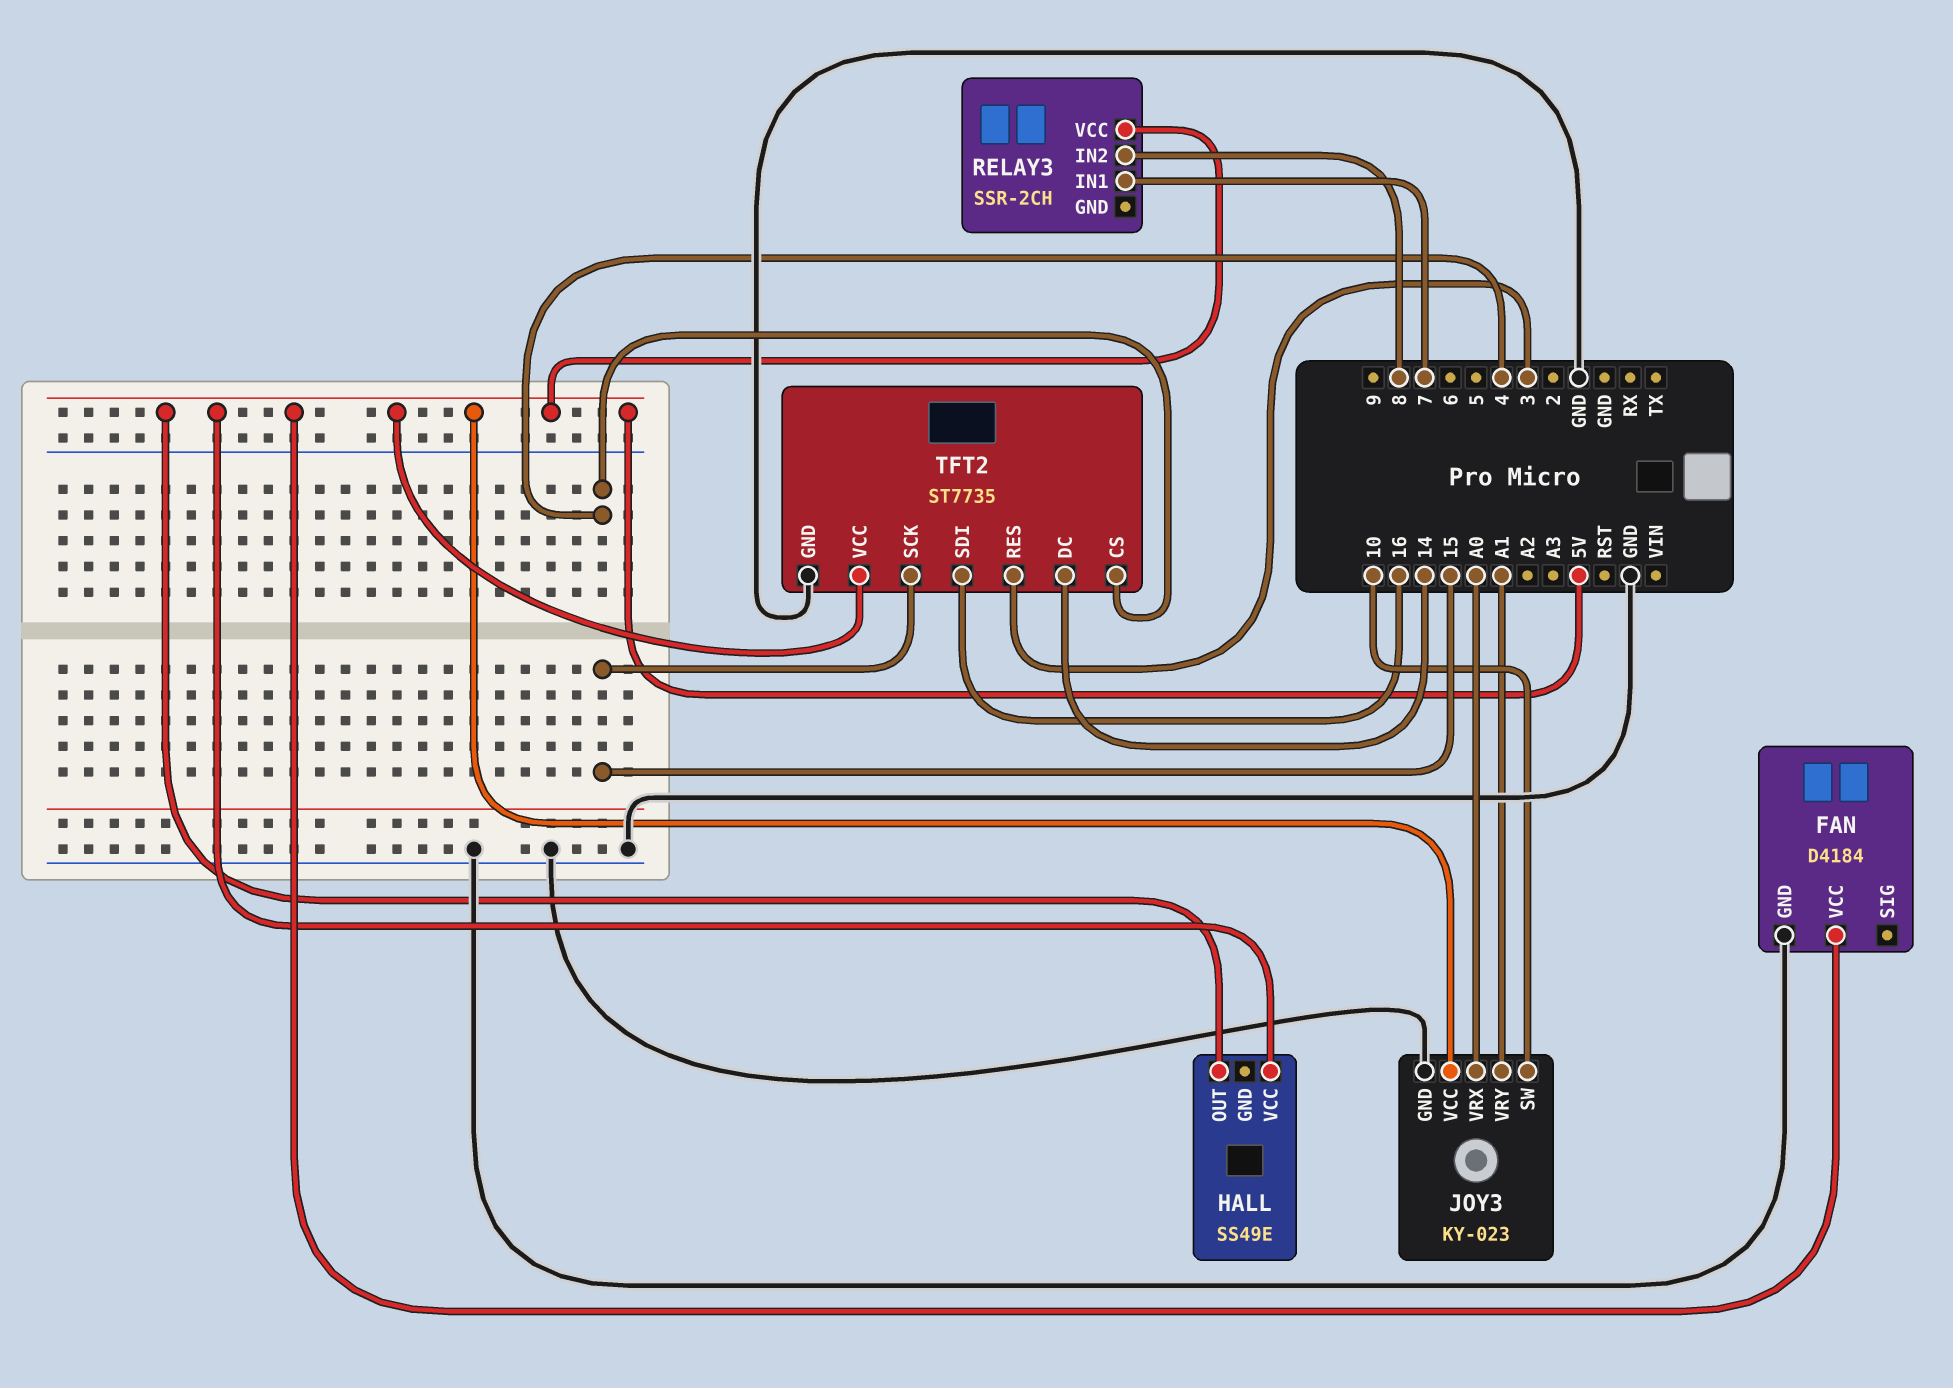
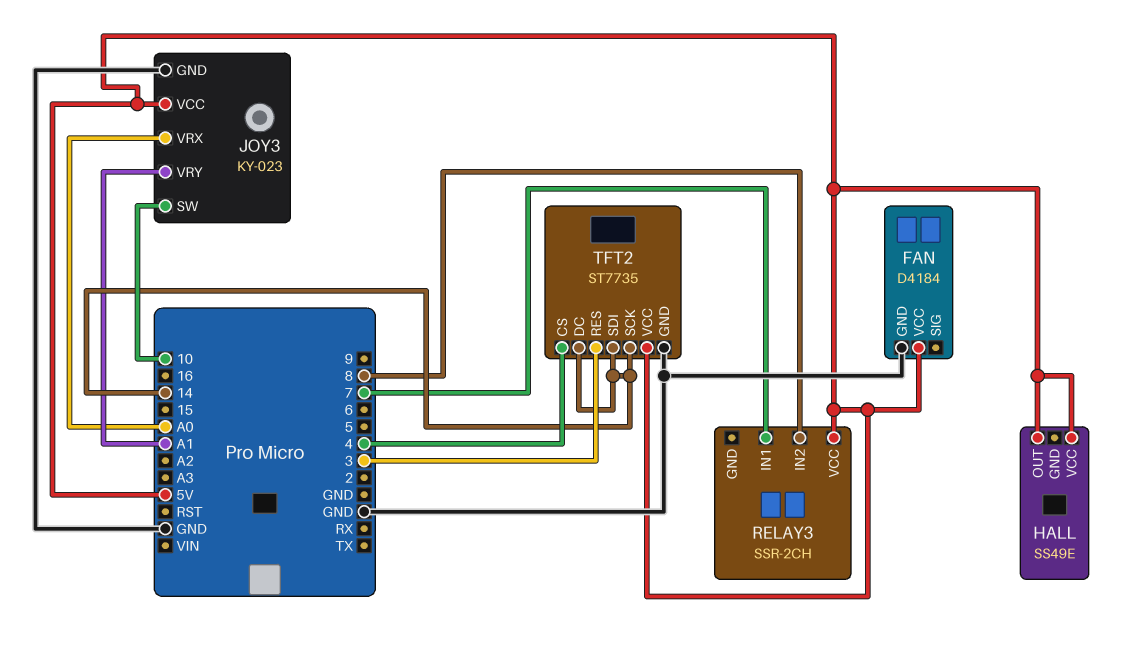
TFT2 pin SCK: 15 -> 14
TFT2 pin SDI: 16 -> 14

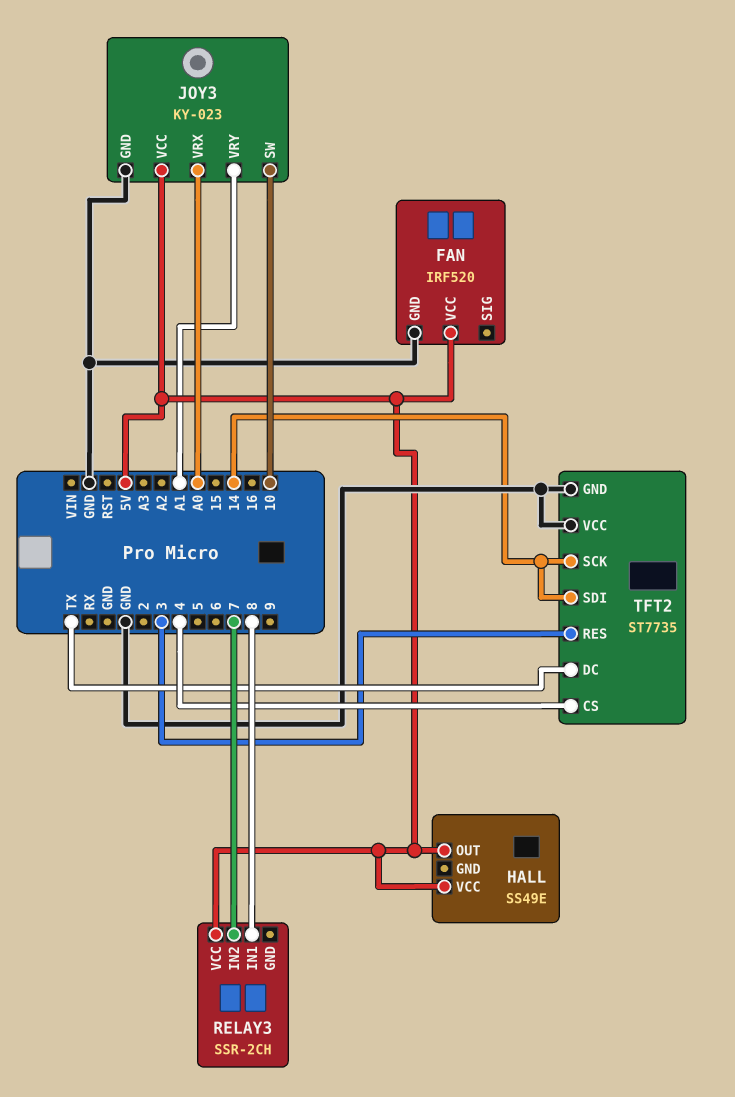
FAN: D4184 -> IRF520
RELAY3 pin IN1: 7 -> 8
RELAY3 pin IN2: 8 -> 7
TFT2 pin DC: 14 -> TX
TFT2 pin VCC: 5V -> GND

